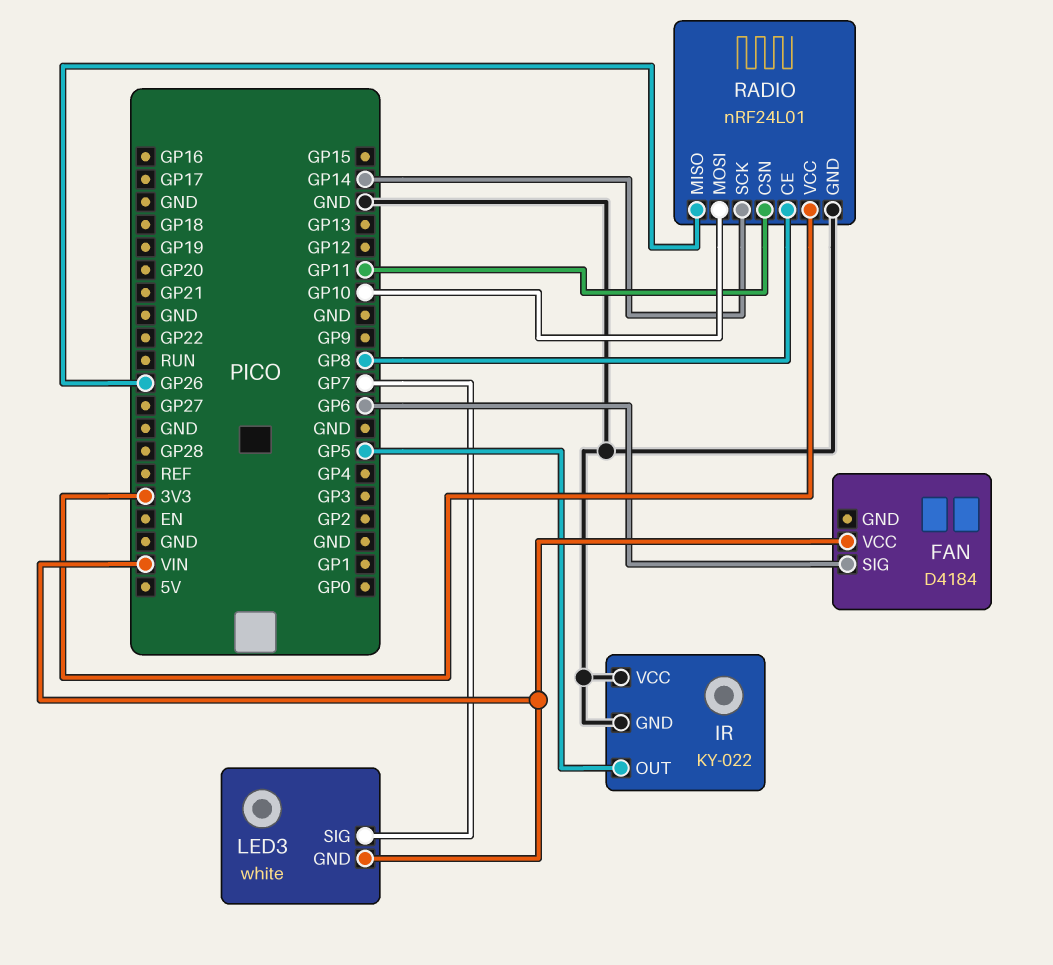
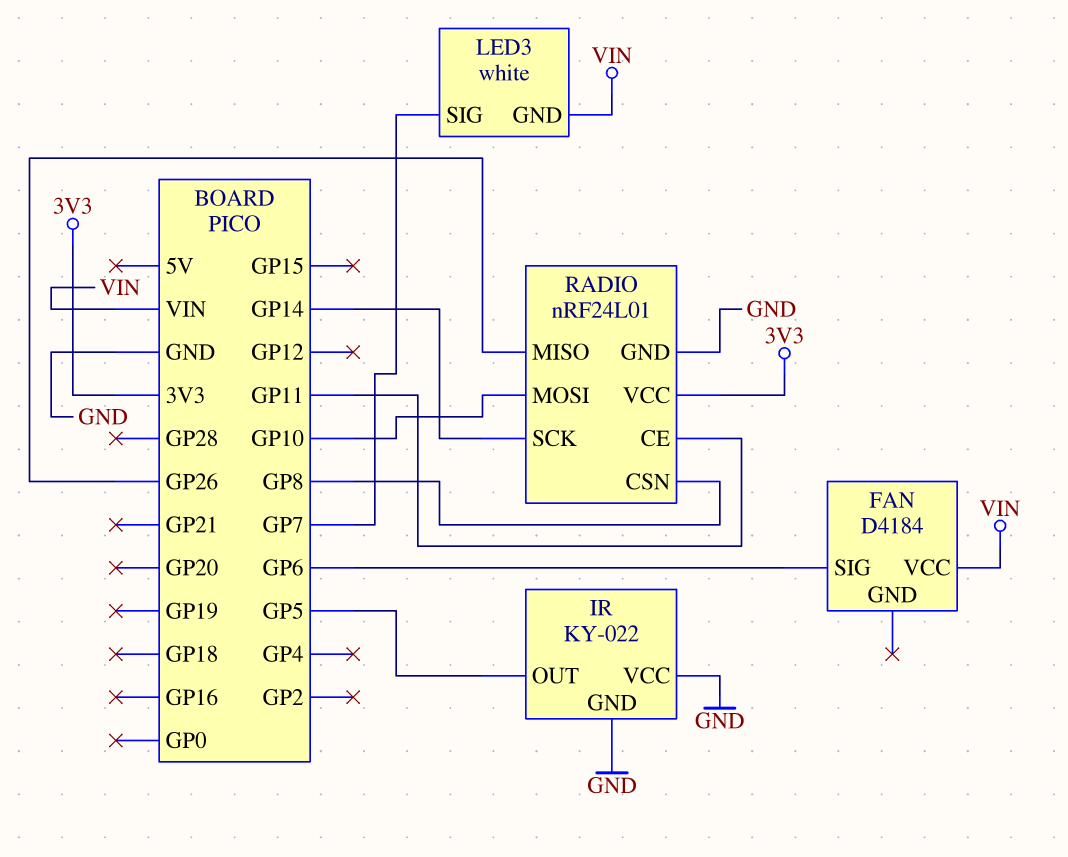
RADIO pin CE: GP8 -> GP11
RADIO pin CSN: GP11 -> GP8

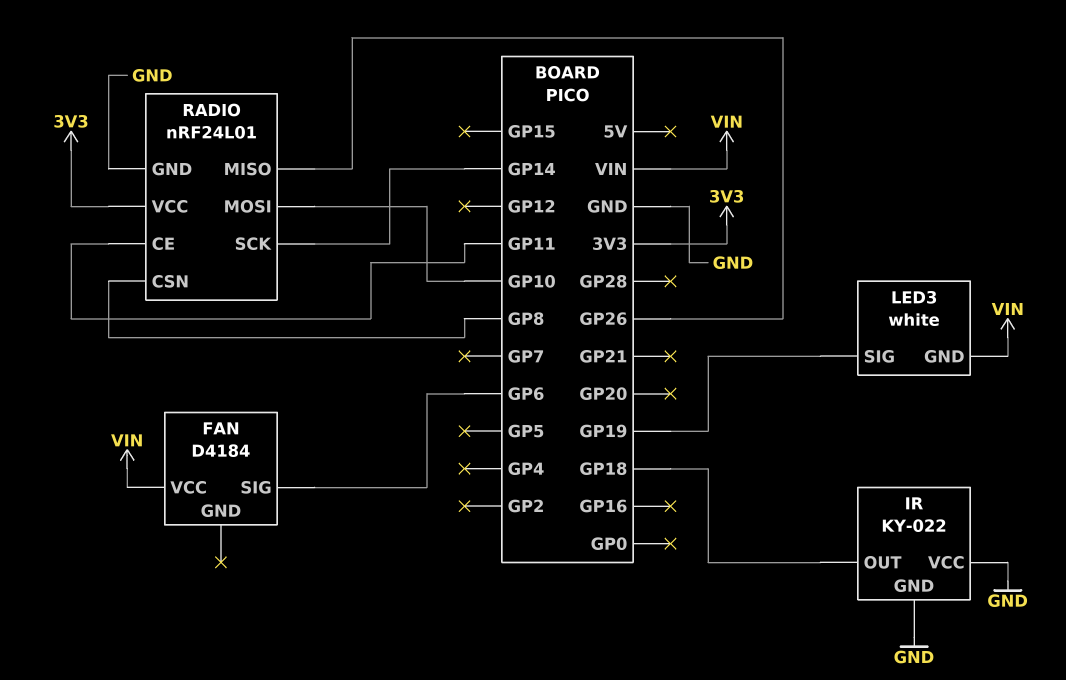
IR pin OUT: GP5 -> GP18
LED3 pin SIG: GP7 -> GP19

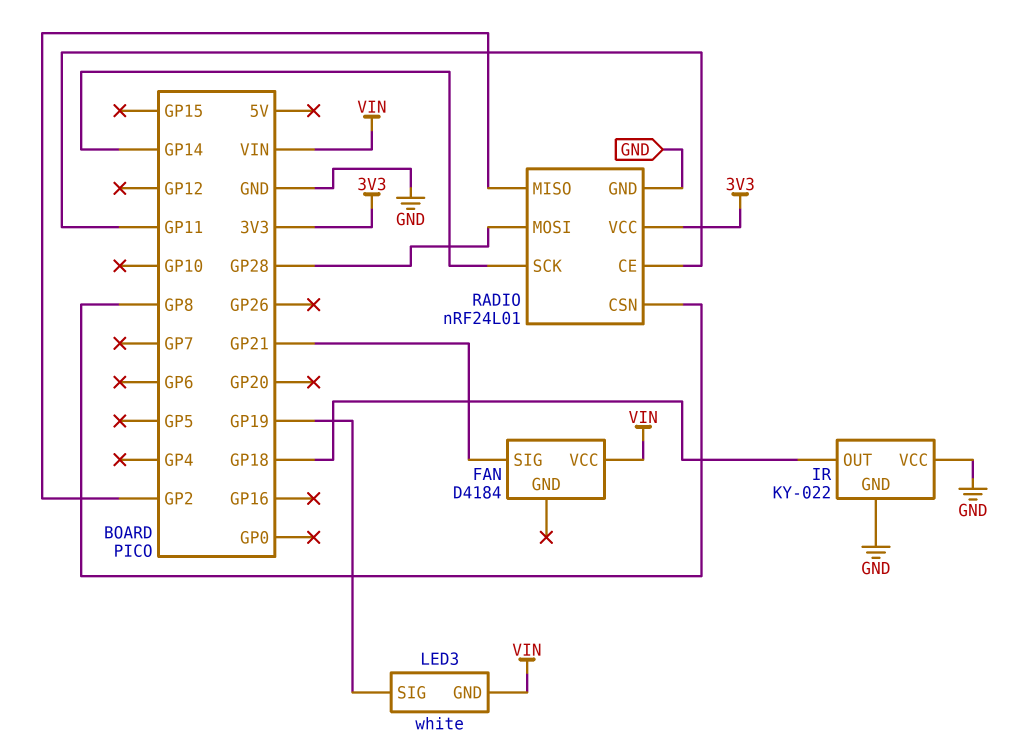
FAN pin SIG: GP6 -> GP21
RADIO pin MISO: GP26 -> GP2
RADIO pin MOSI: GP10 -> GP28

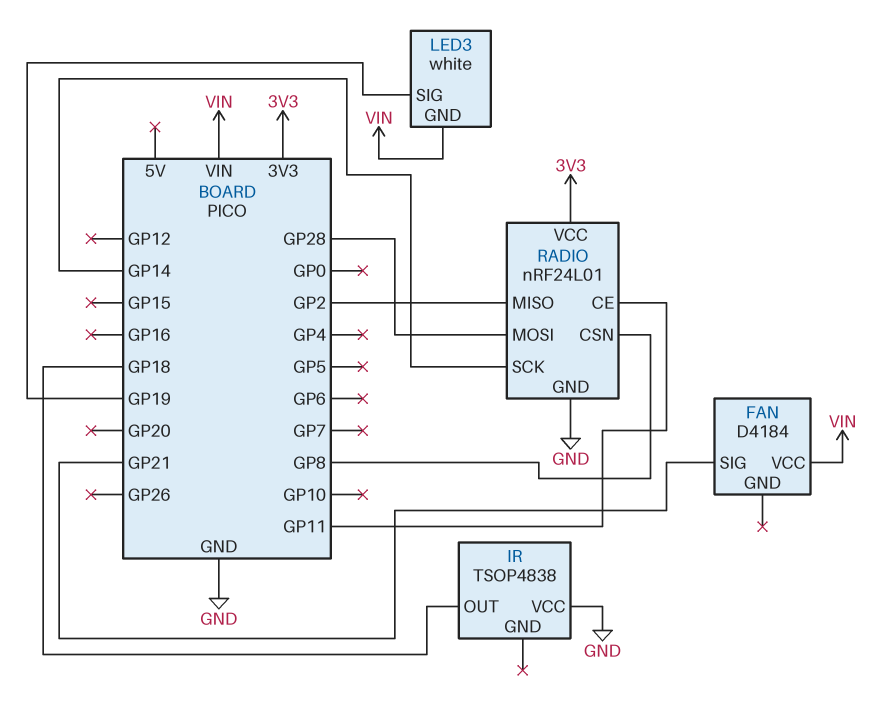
IR: KY-022 -> TSOP4838
IR pin GND: GND -> none

